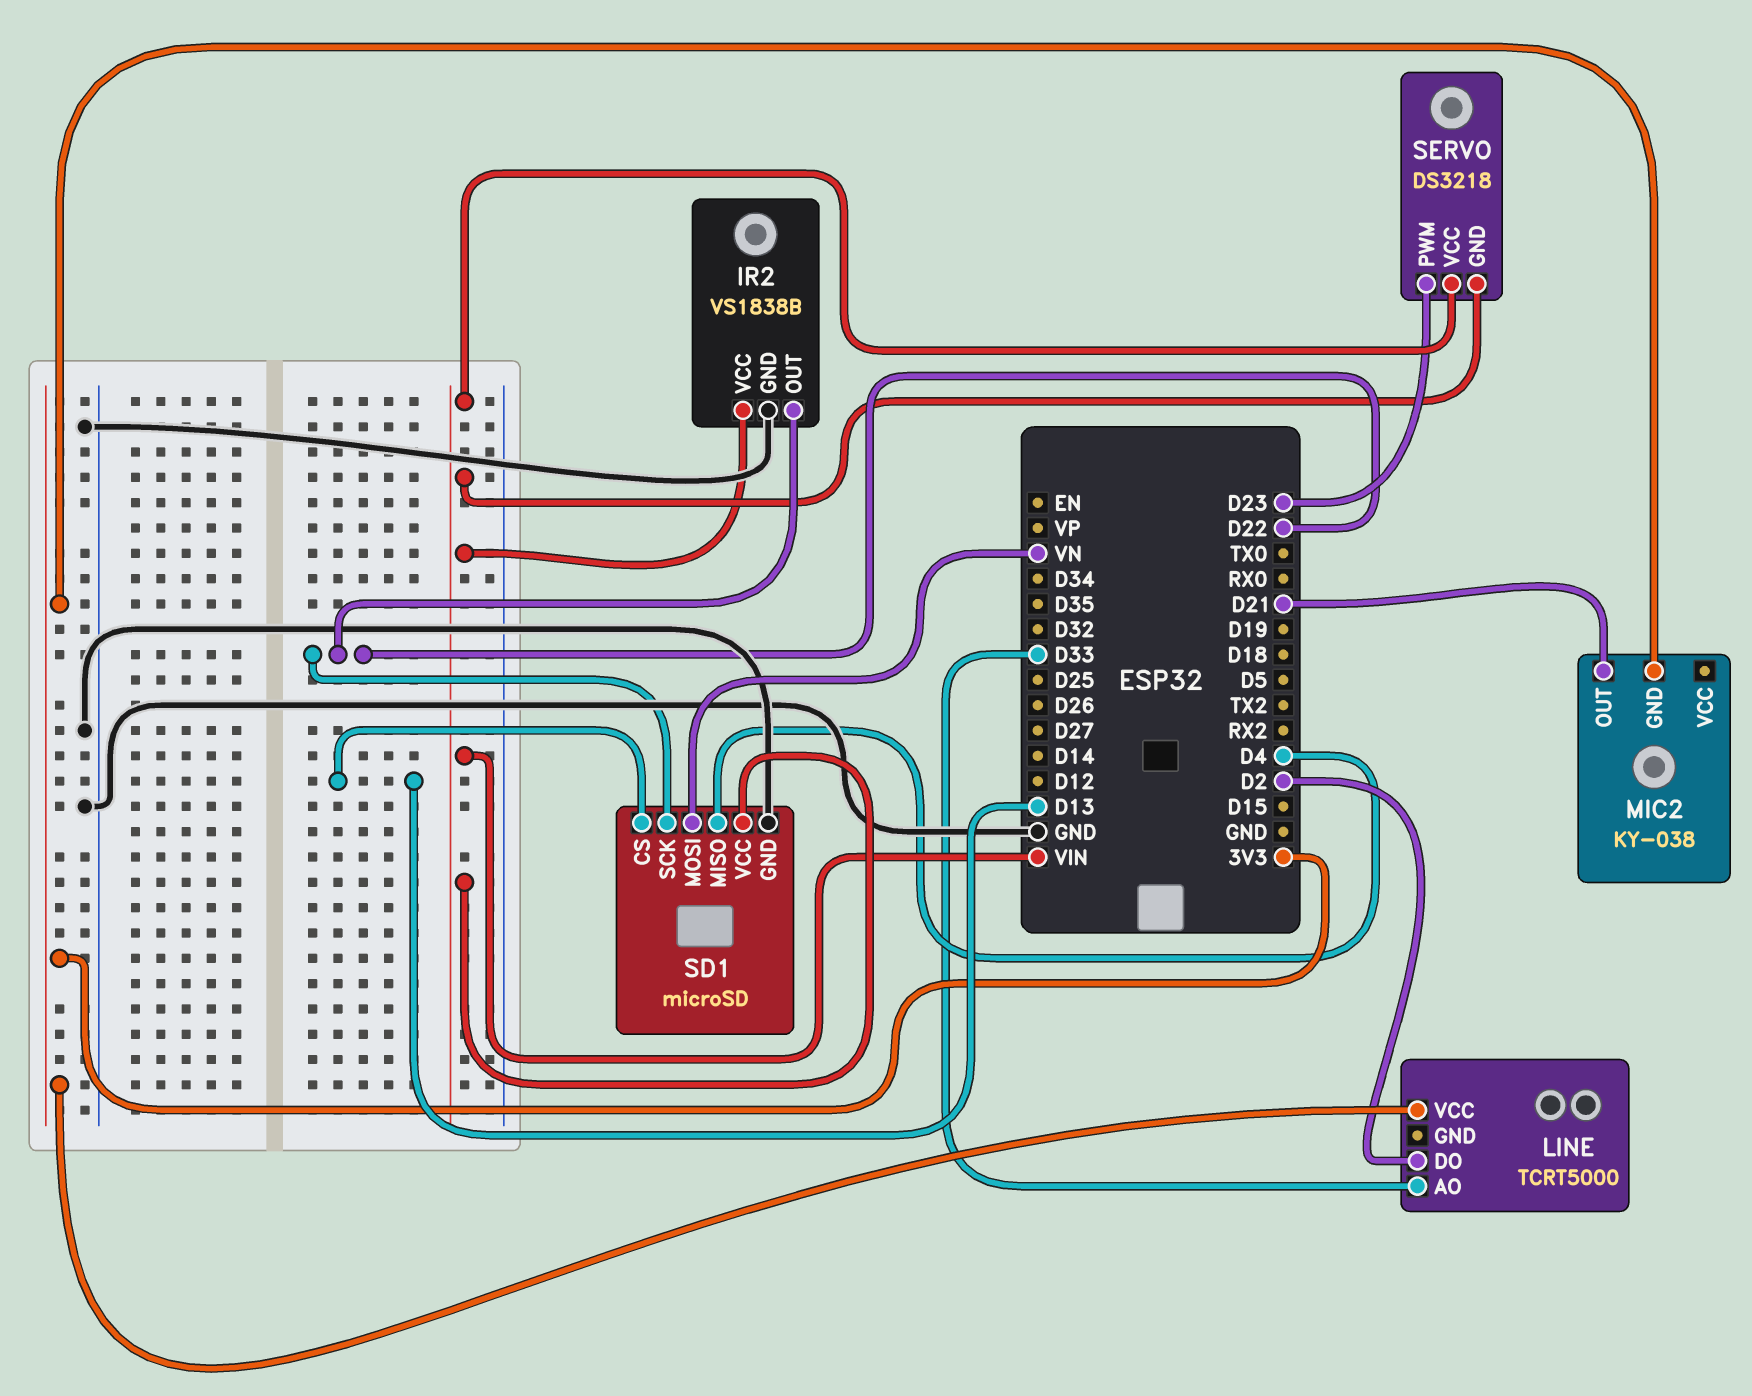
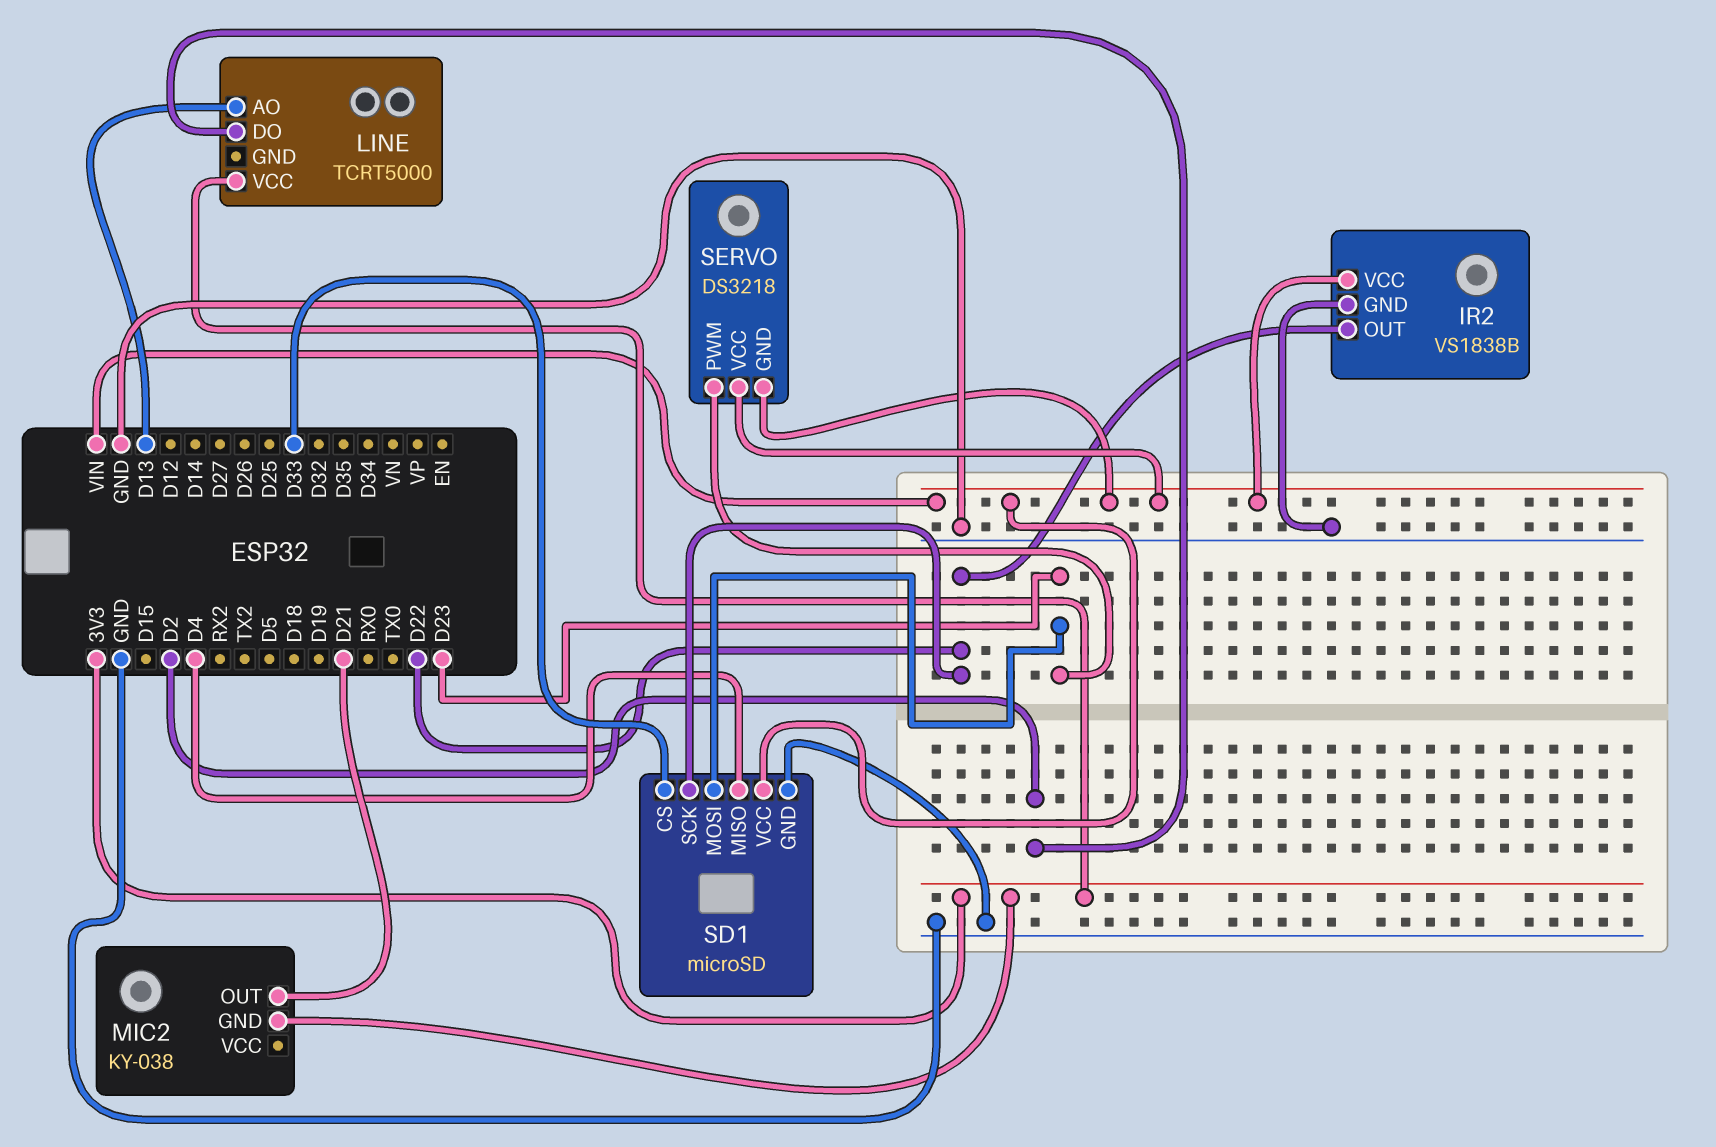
LINE pin AO: D33 -> D13
SD1 pin CS: D13 -> D33
SD1 pin MOSI: VN -> D23

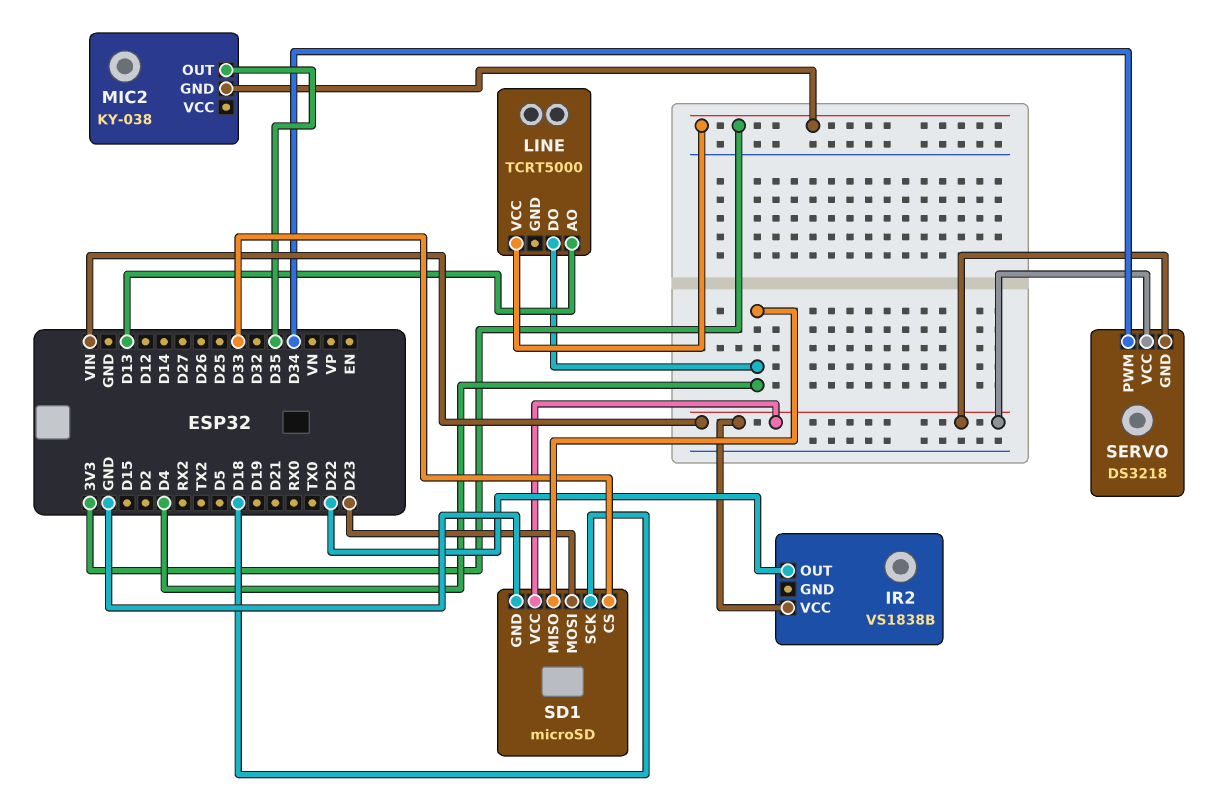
IR2 pin GND: GND -> none
LINE pin DO: D2 -> D4
MIC2 pin OUT: D21 -> D35
SD1 pin SCK: D22 -> D18
SERVO pin PWM: D23 -> D34

